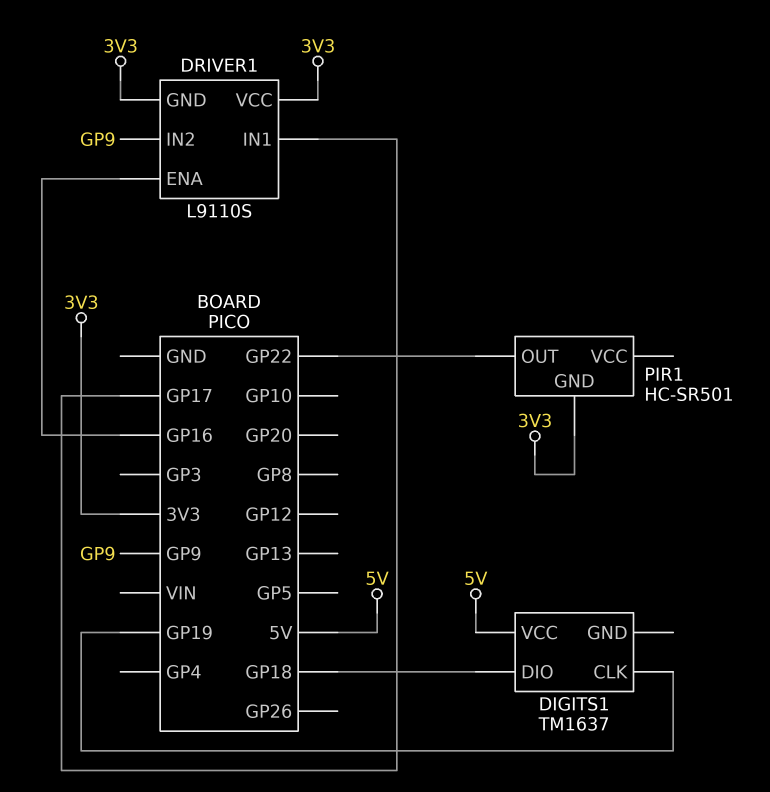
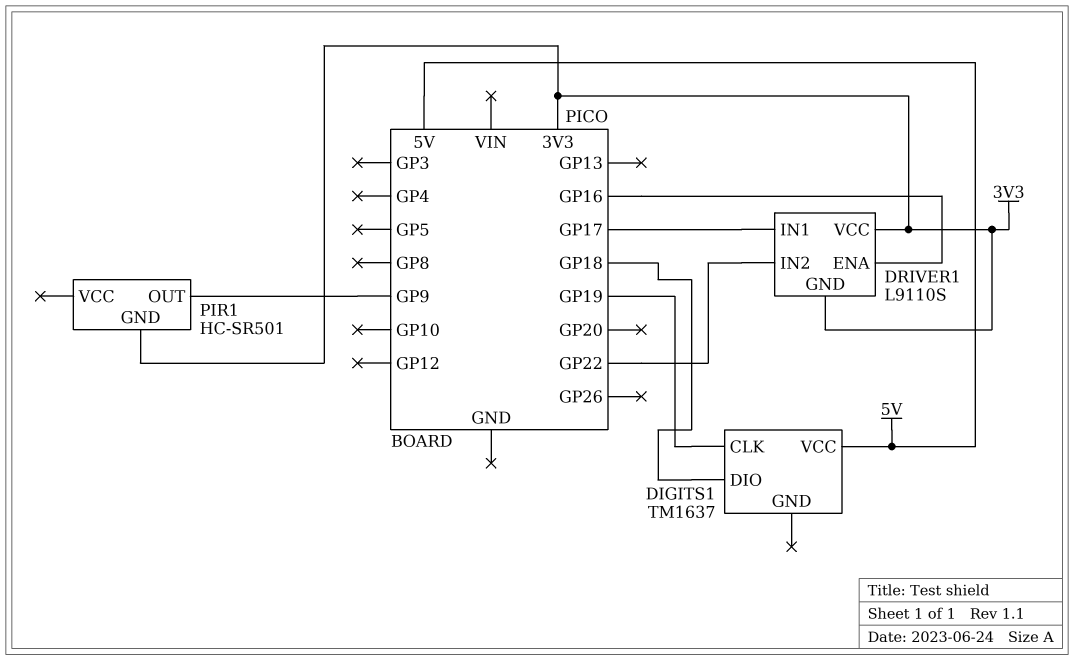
DRIVER1 pin IN2: GP9 -> GP22
PIR1 pin OUT: GP22 -> GP9

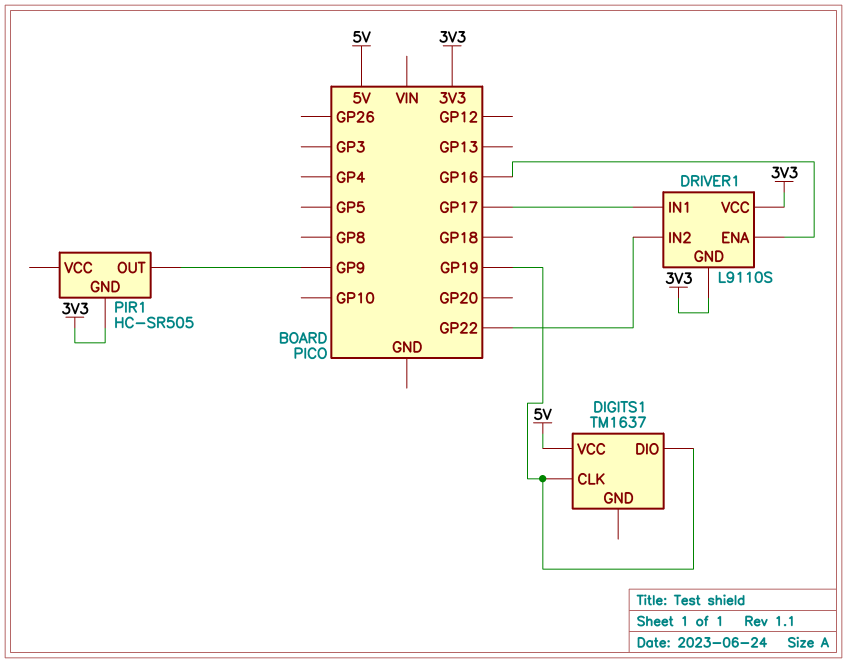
DIGITS1 pin DIO: GP18 -> GP19
PIR1: HC-SR501 -> HC-SR505

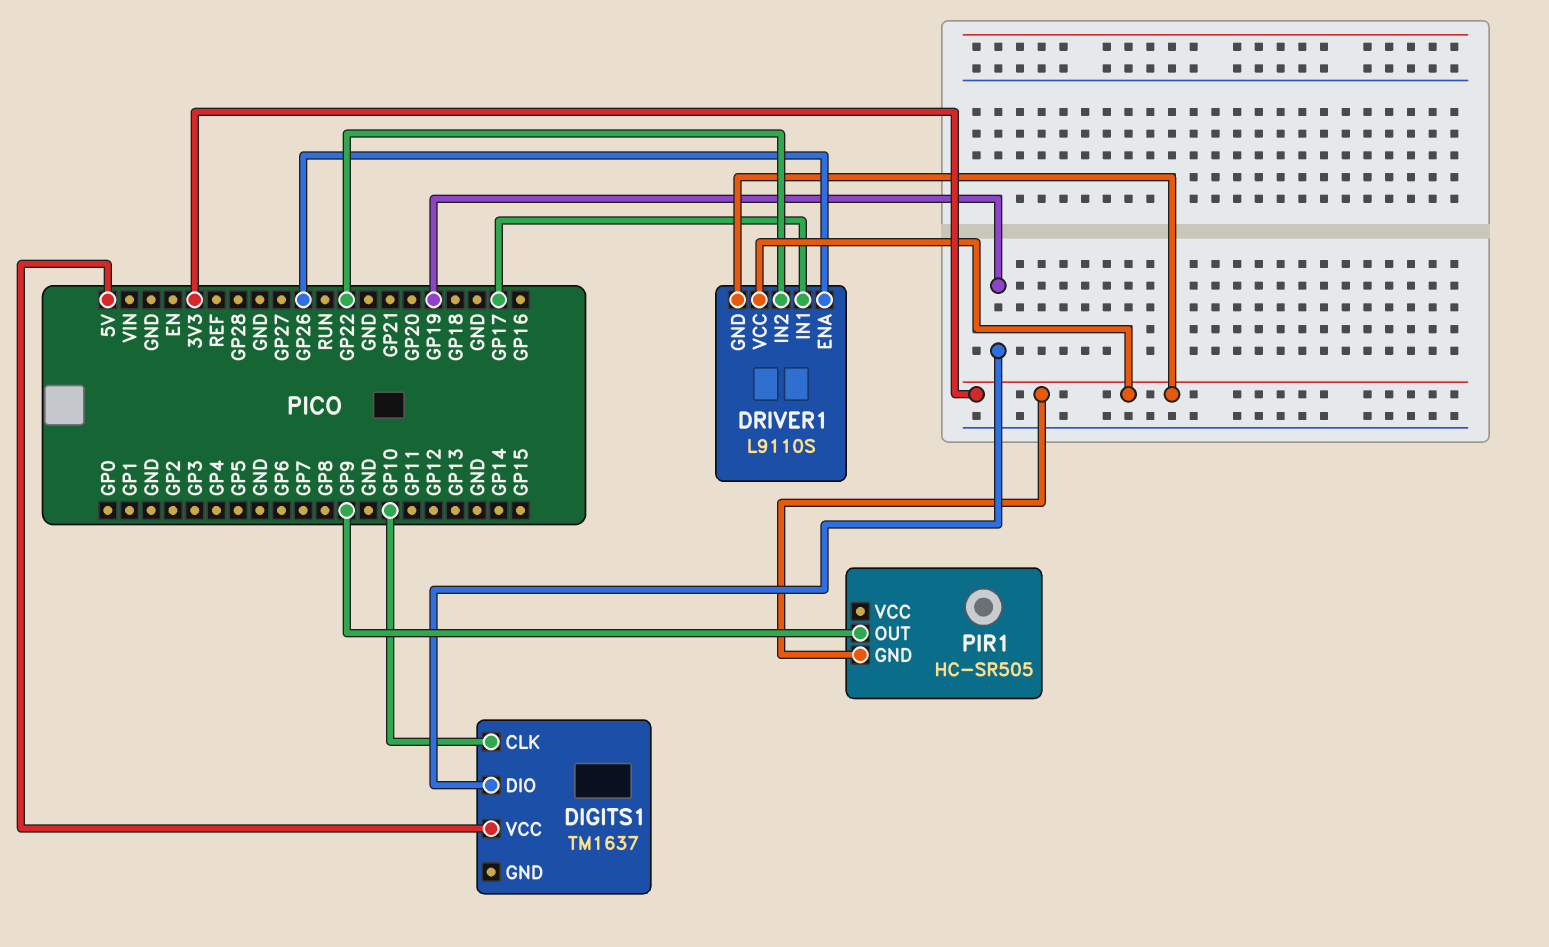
DIGITS1 pin CLK: GP19 -> GP10
DRIVER1 pin ENA: GP16 -> GP26

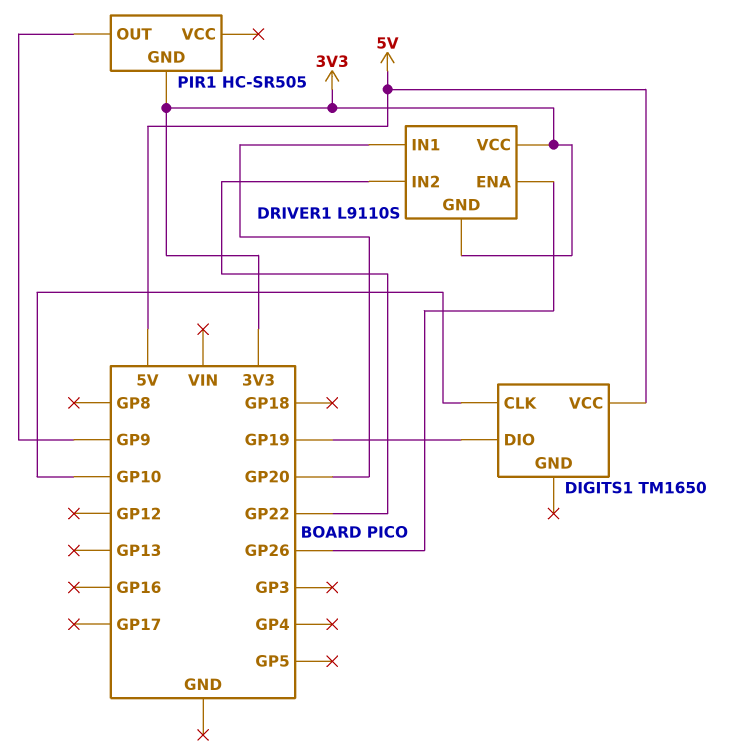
DIGITS1: TM1637 -> TM1650
DRIVER1 pin IN1: GP17 -> GP20

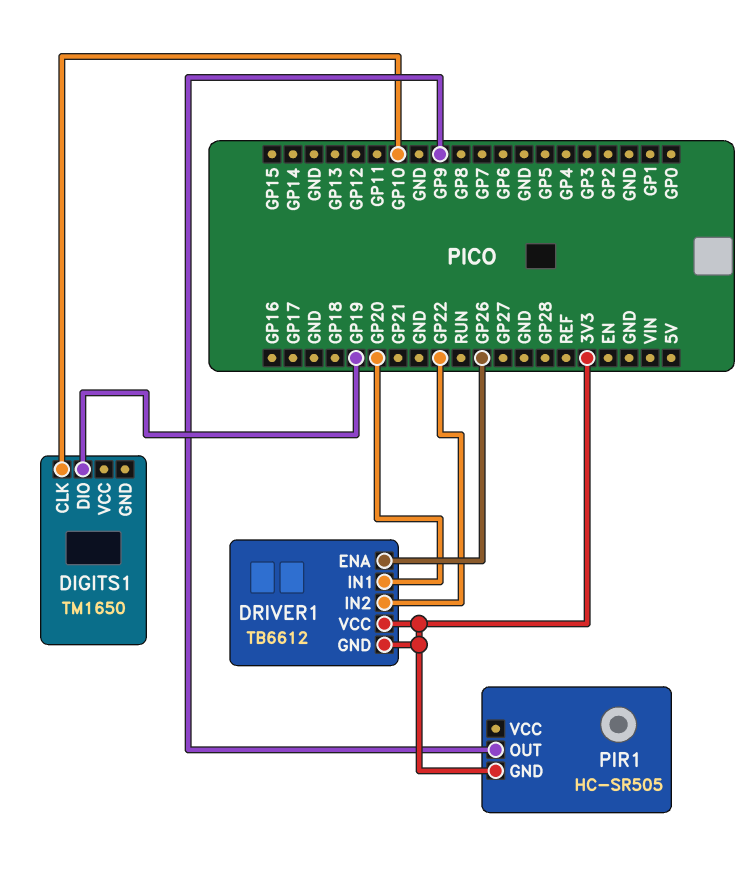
DIGITS1 pin VCC: 5V -> none
DRIVER1: L9110S -> TB6612

